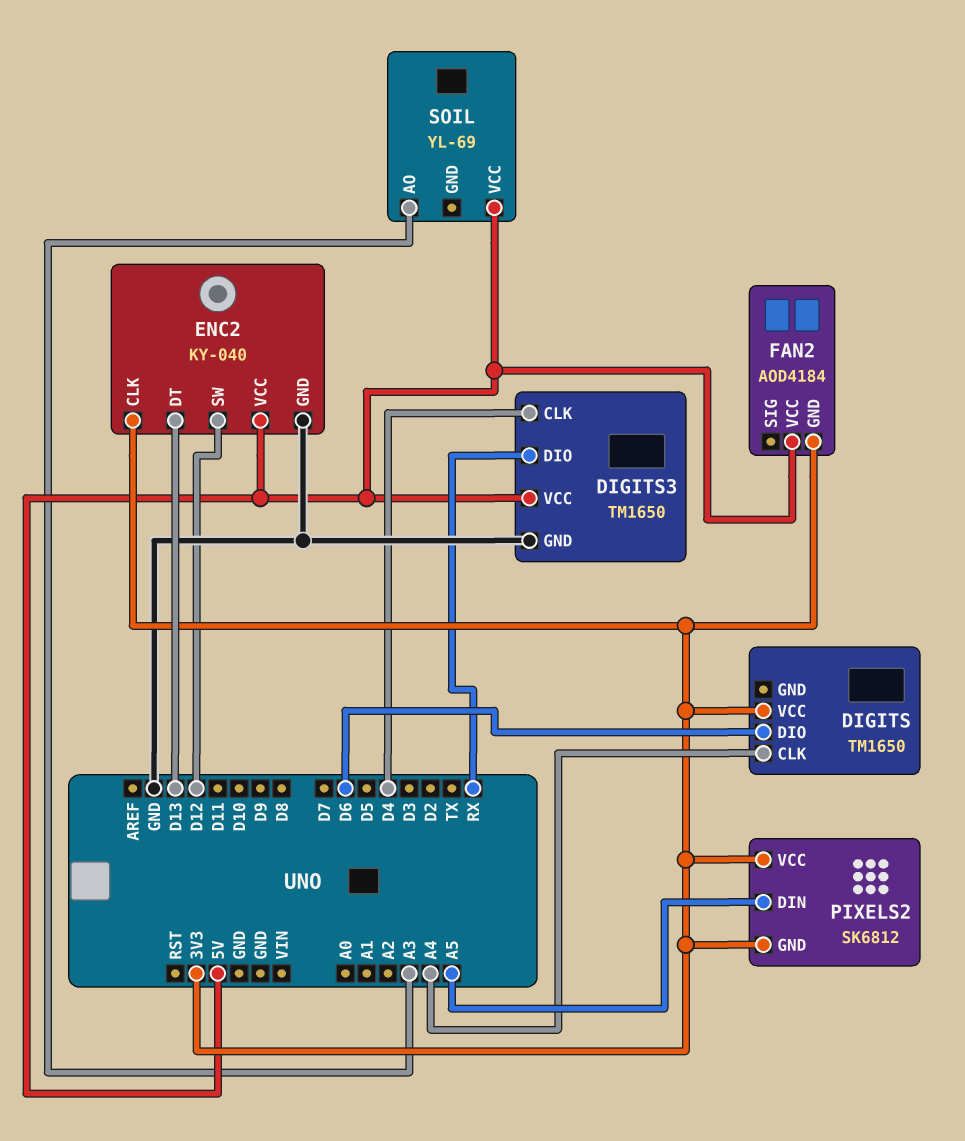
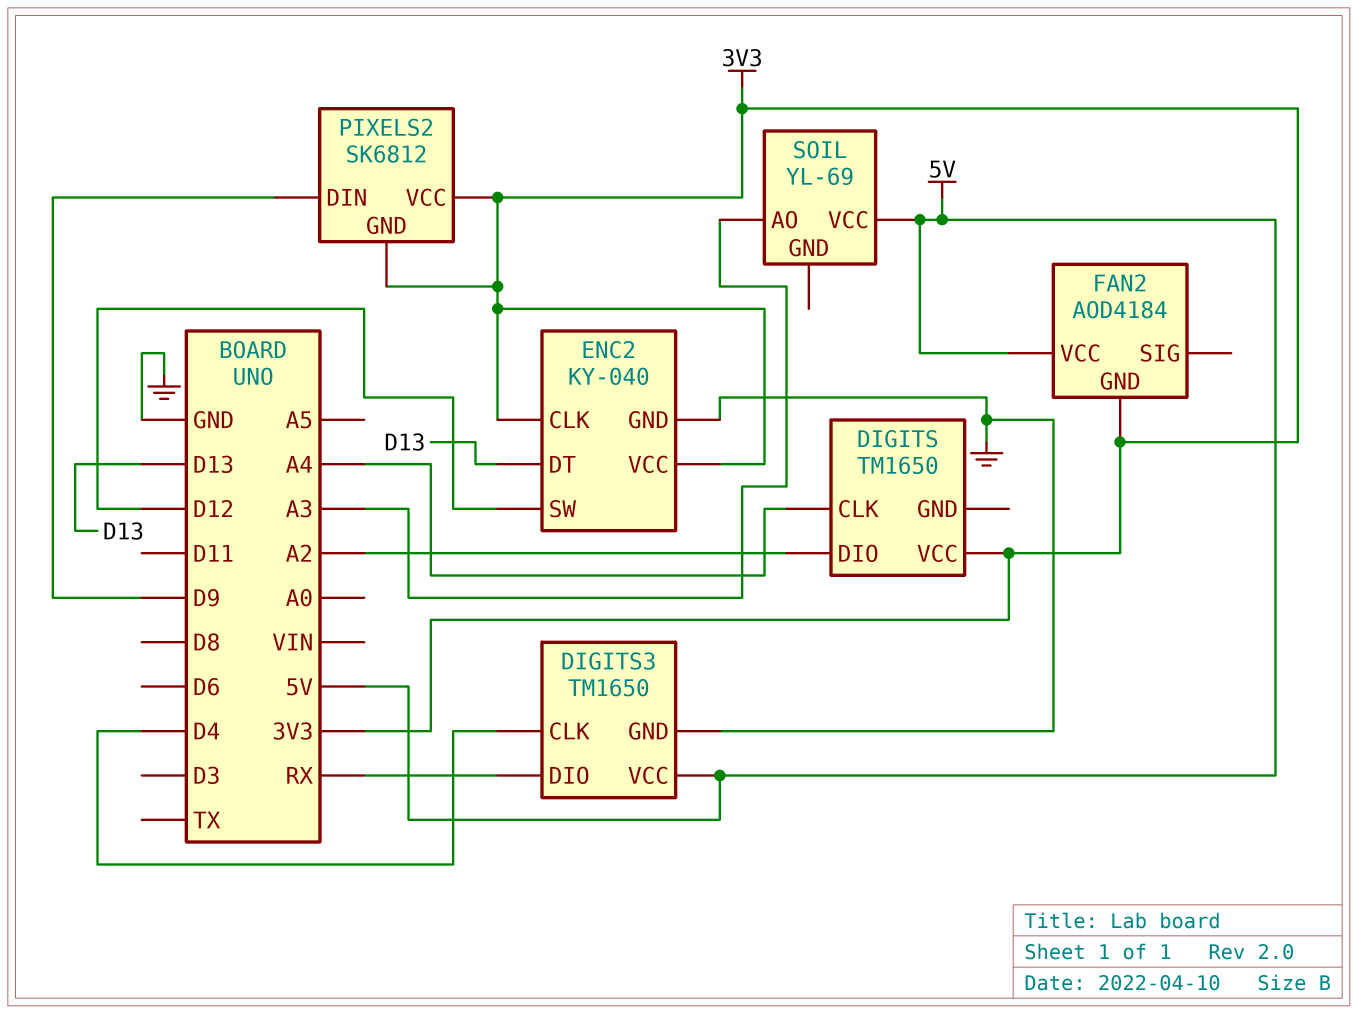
DIGITS pin DIO: D6 -> A2
ENC2 pin VCC: 5V -> 3V3
PIXELS2 pin DIN: A5 -> D9

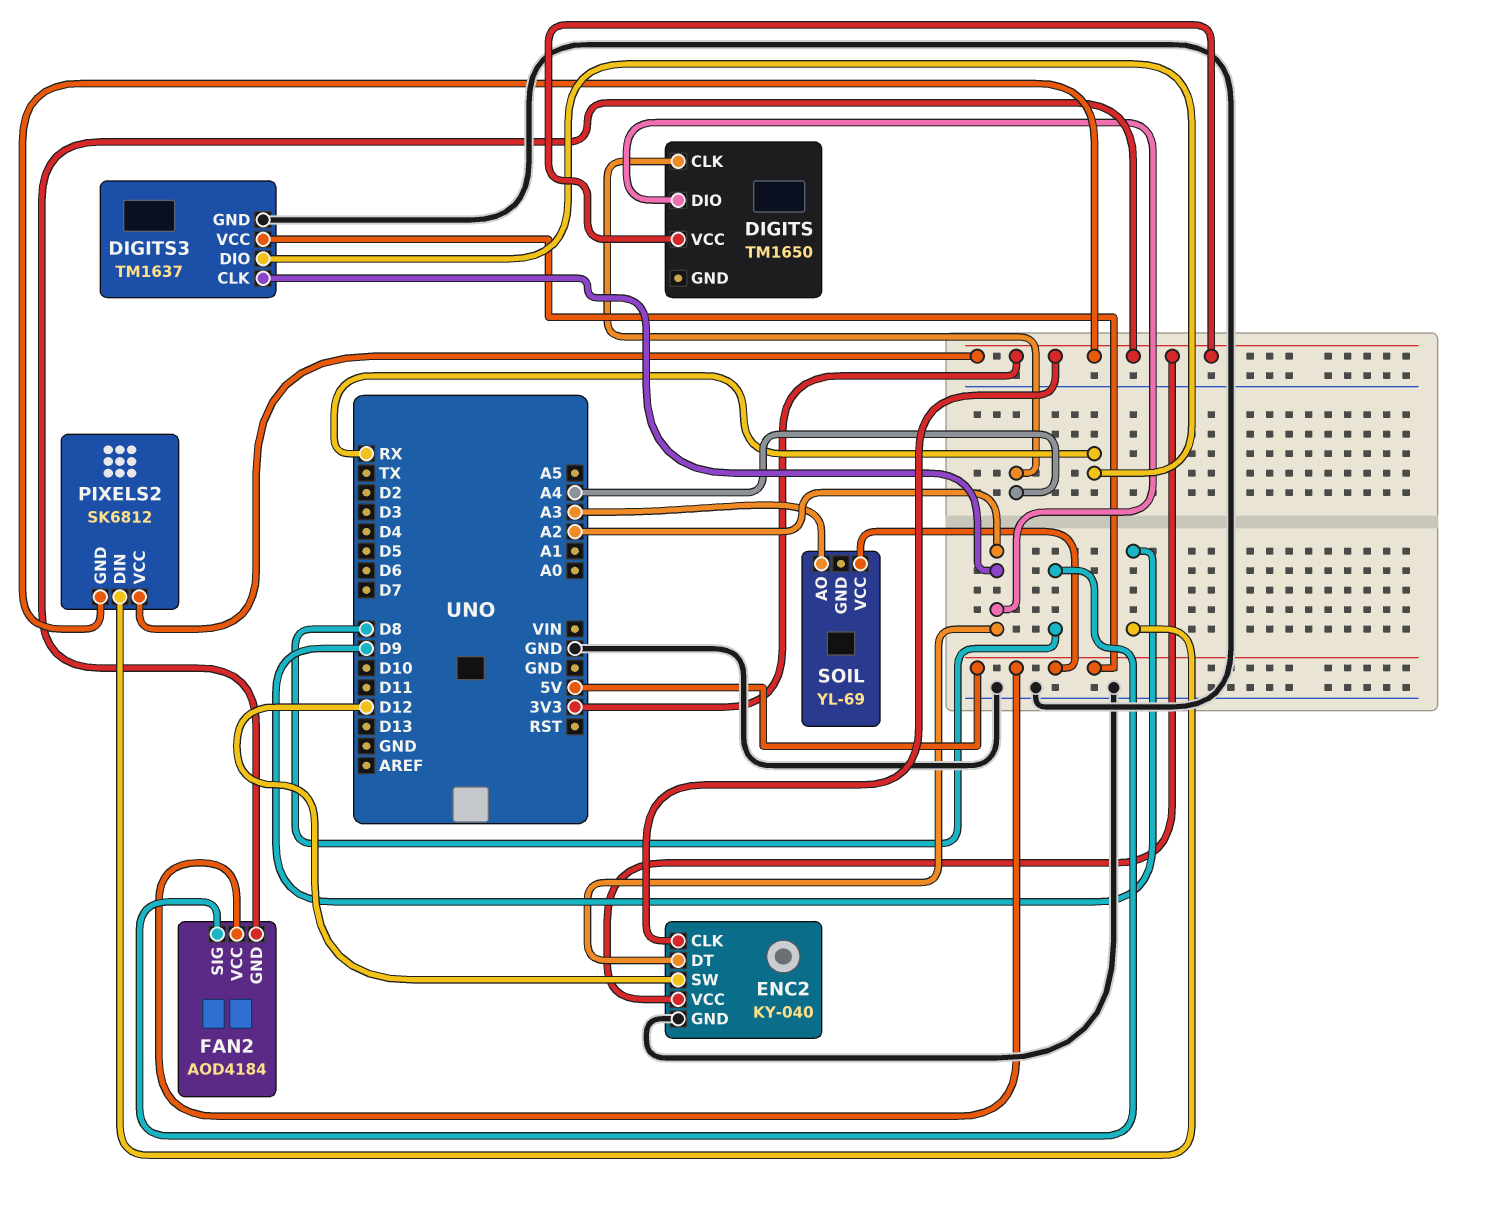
DIGITS3: TM1650 -> TM1637
DIGITS3 pin CLK: D4 -> A2
ENC2 pin DT: D13 -> A2
FAN2 pin SIG: none -> D8

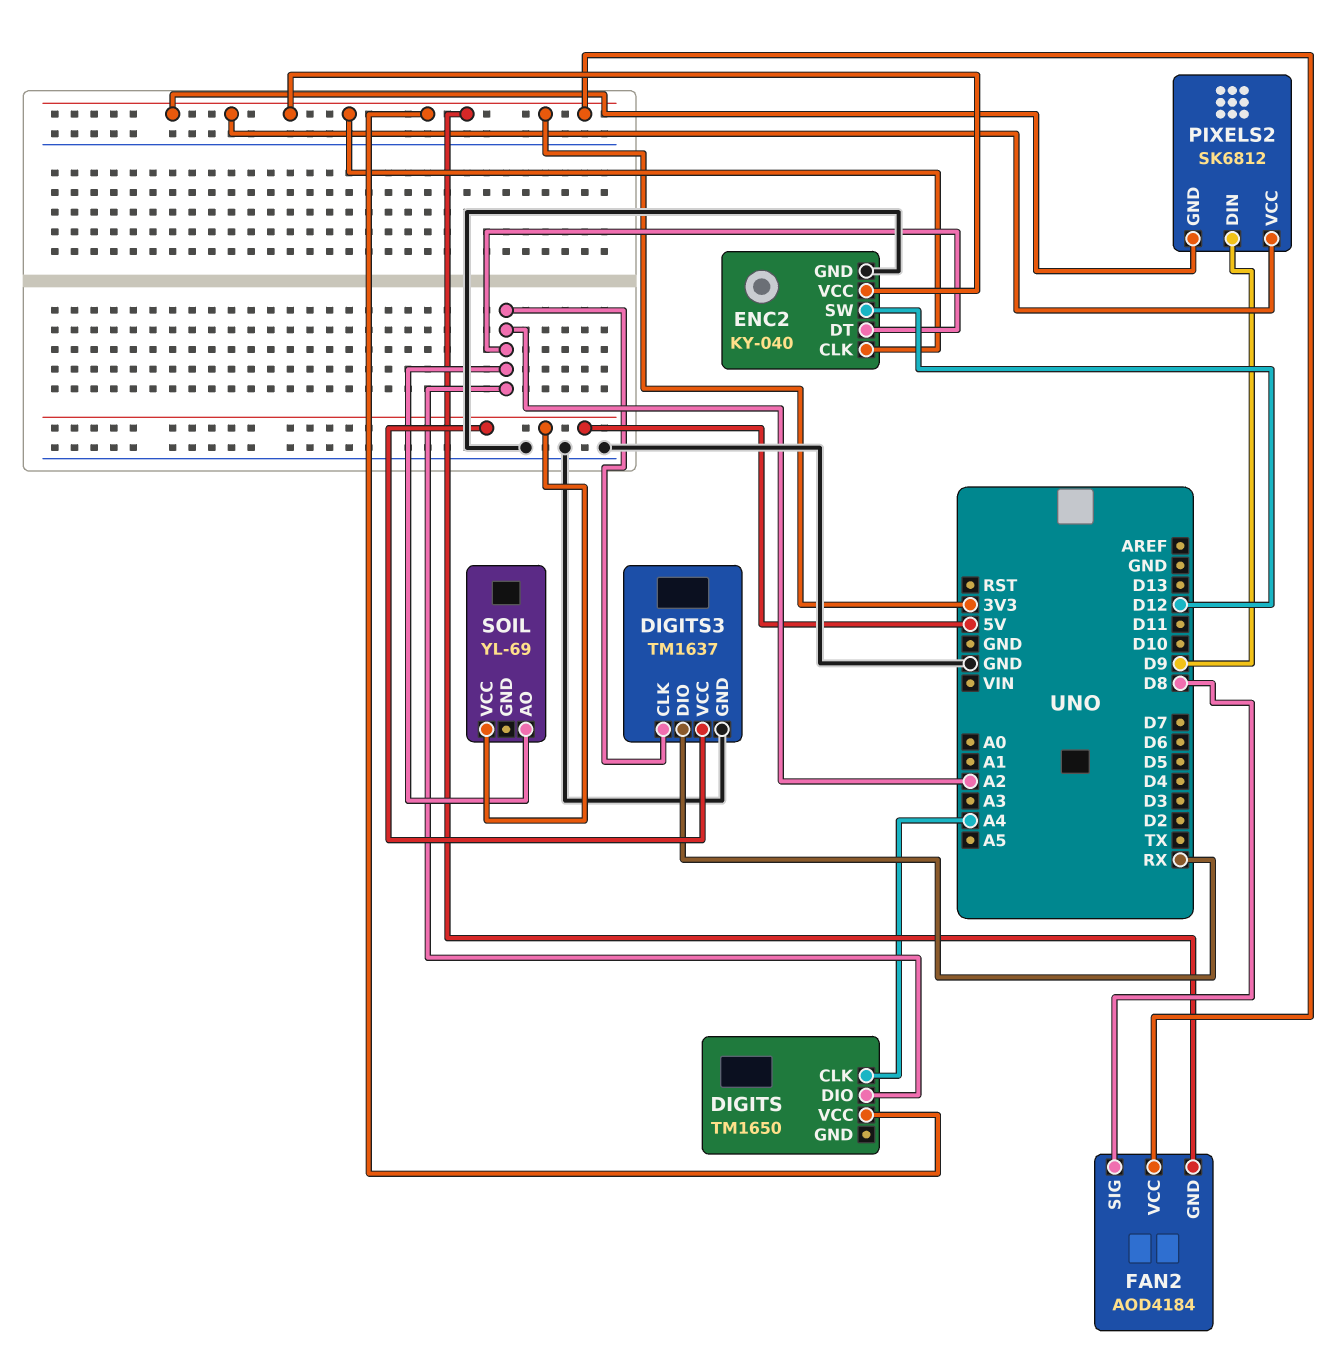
FAN2 pin VCC: 5V -> 3V3
SOIL pin AO: A3 -> A2

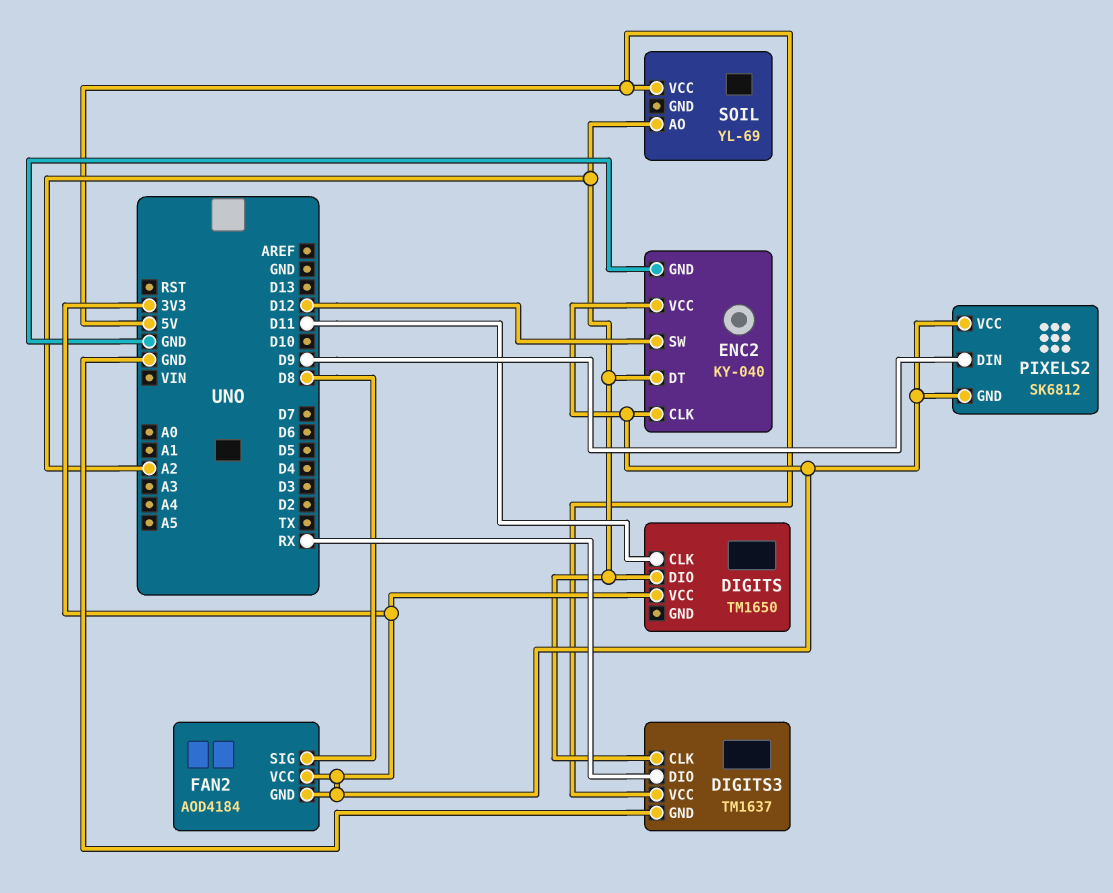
DIGITS pin CLK: A4 -> D11

